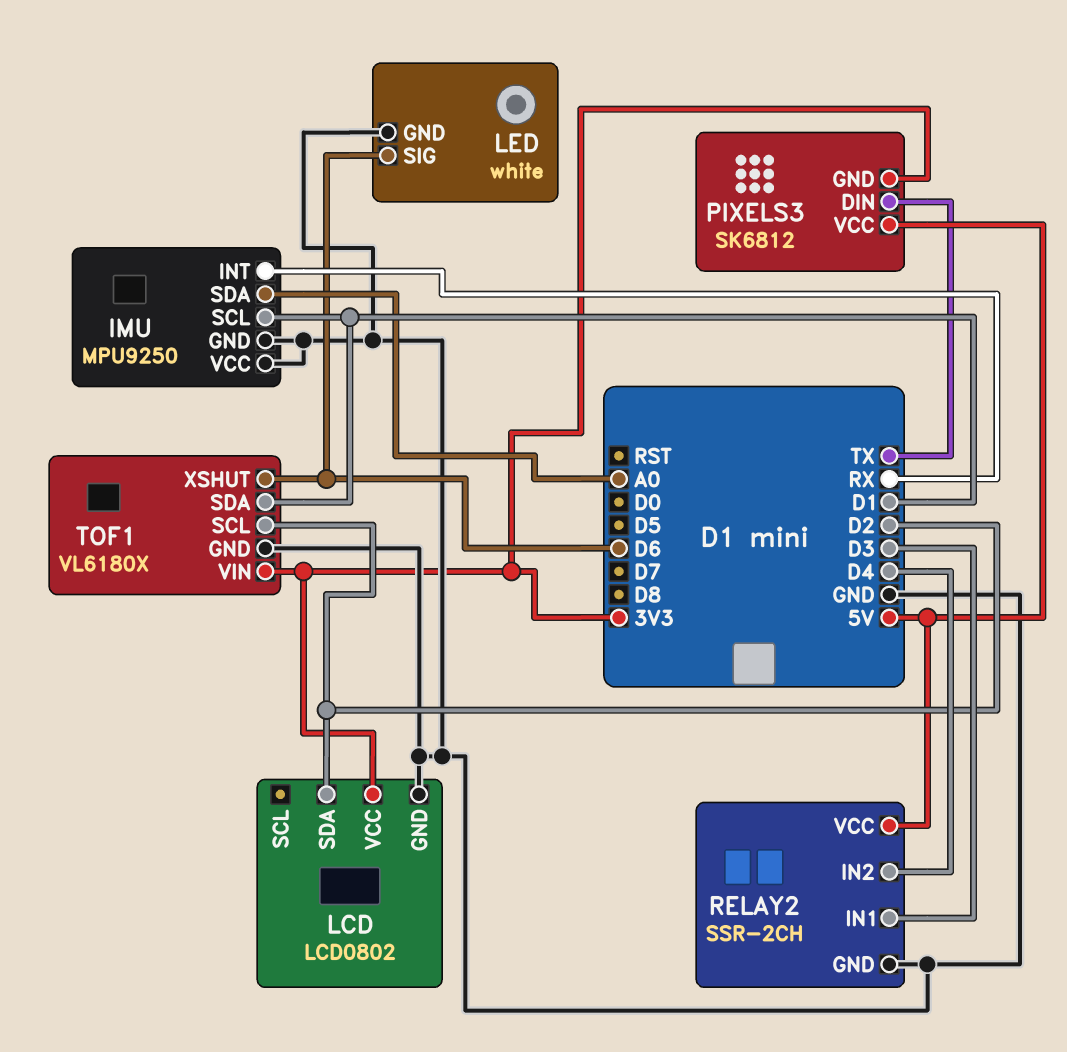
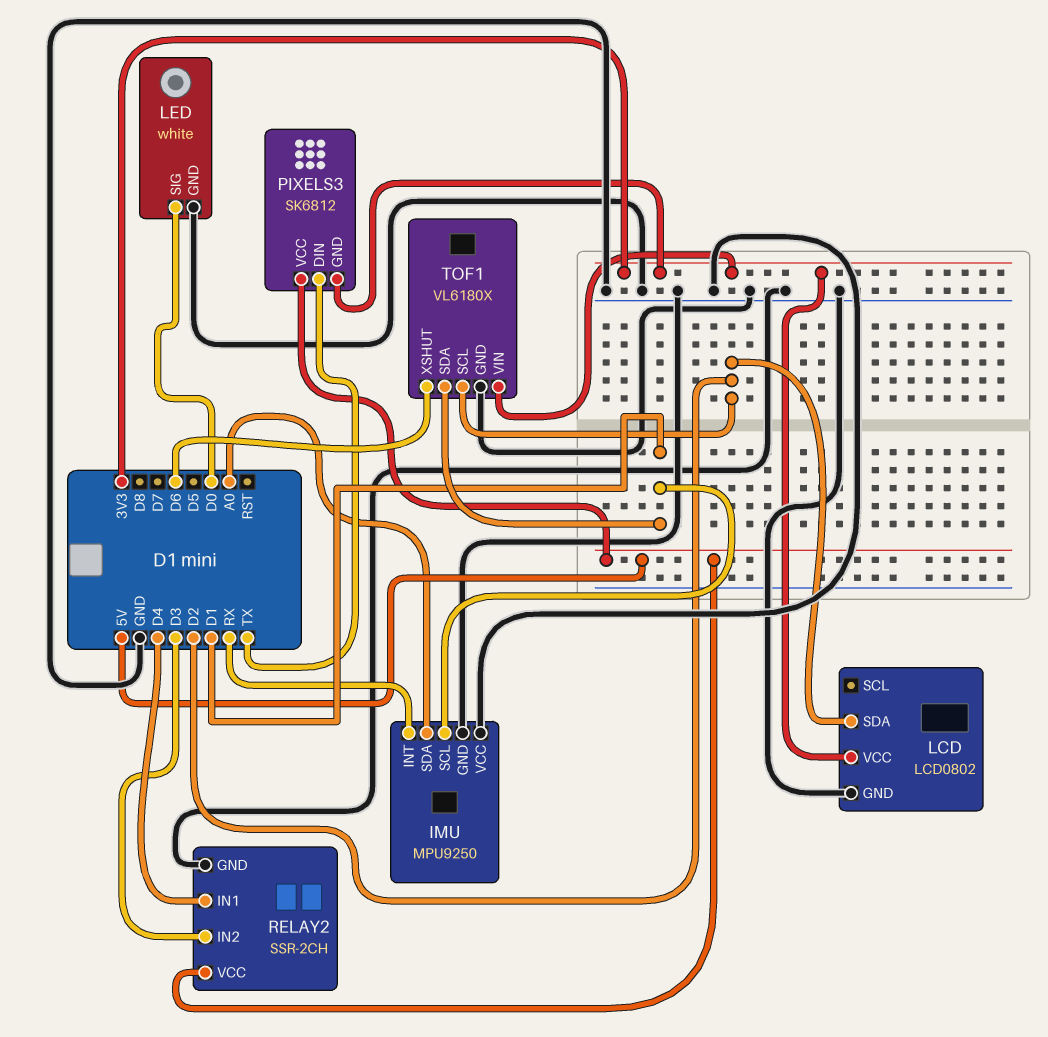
LED pin SIG: D6 -> D0
RELAY2 pin IN1: D3 -> D4
RELAY2 pin IN2: D4 -> D3

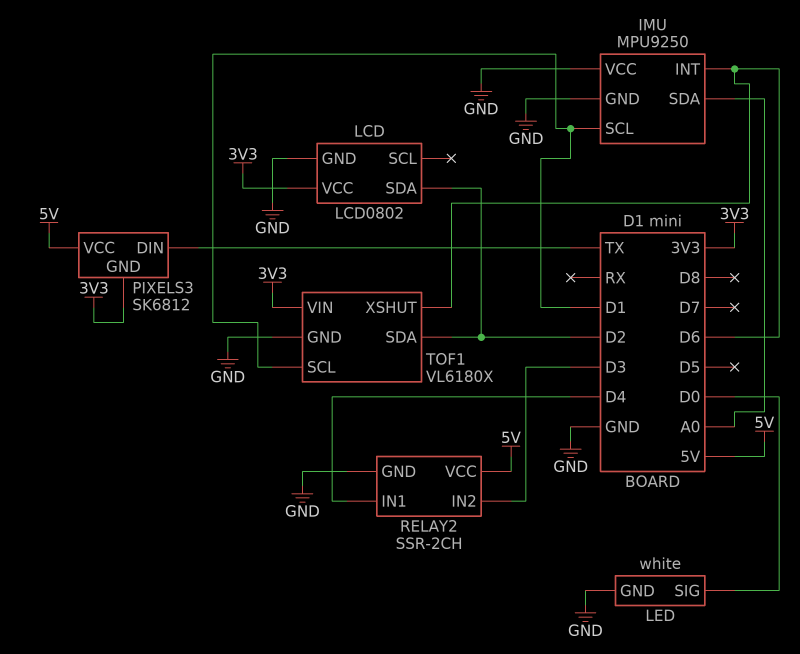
IMU pin INT: RX -> D6
TOF1 pin SCL: D2 -> D1
TOF1 pin SDA: D1 -> D2

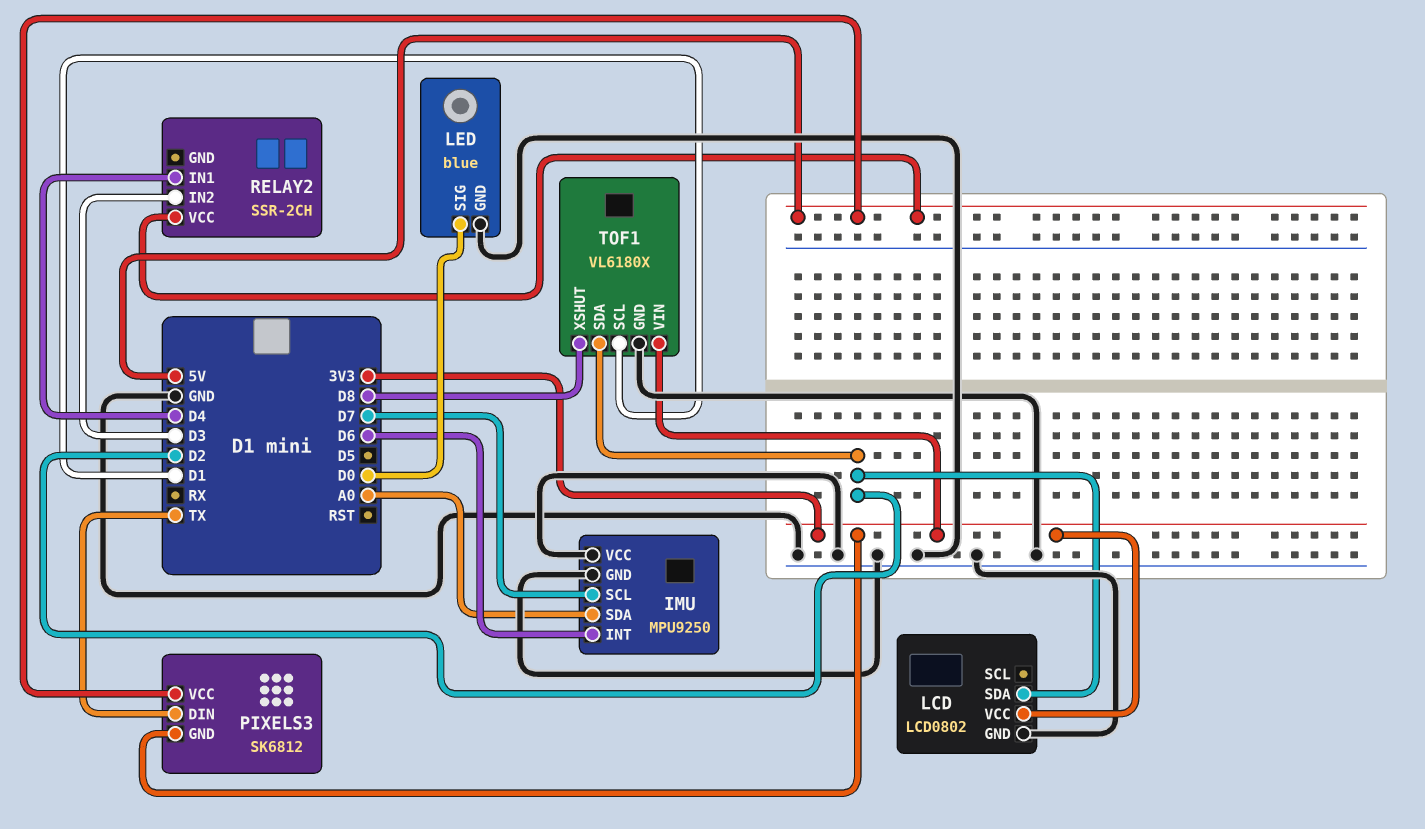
IMU pin SCL: D1 -> D7
LED: white -> blue
RELAY2 pin GND: GND -> none
TOF1 pin XSHUT: D6 -> D8

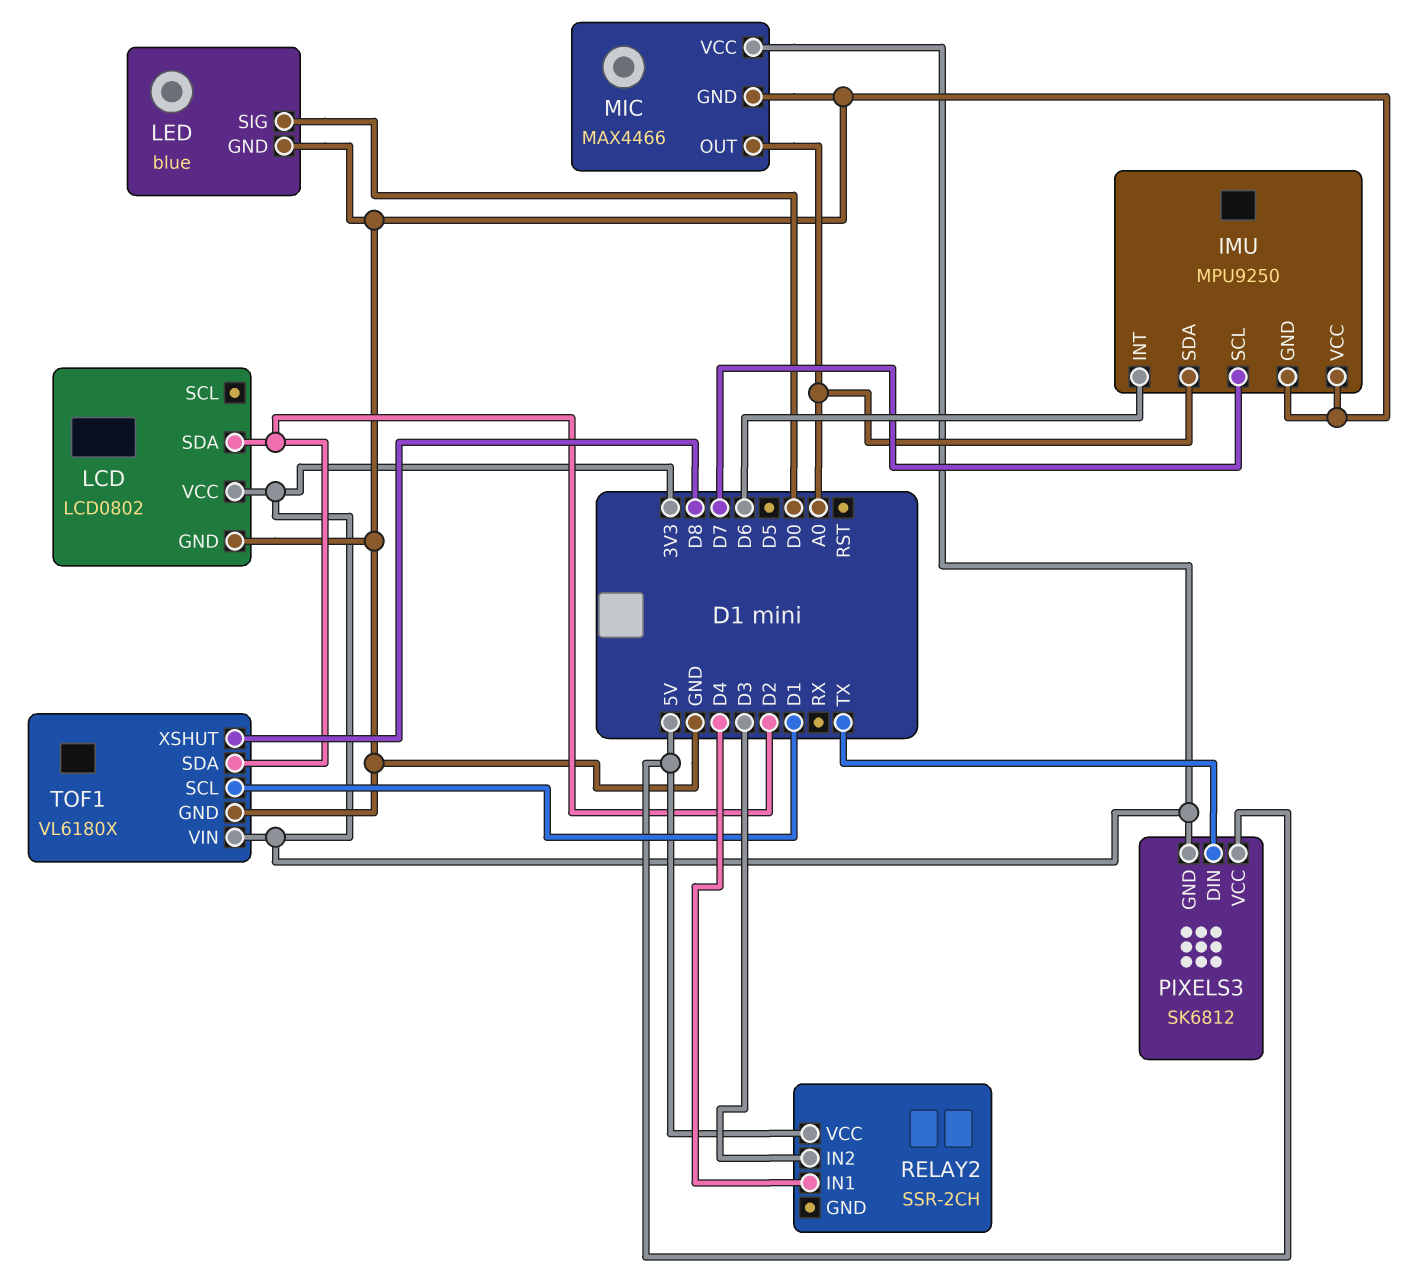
MIC: none -> MAX4466
MIC pin GND: none -> GND
MIC pin OUT: none -> A0
MIC pin VCC: none -> 3V3

